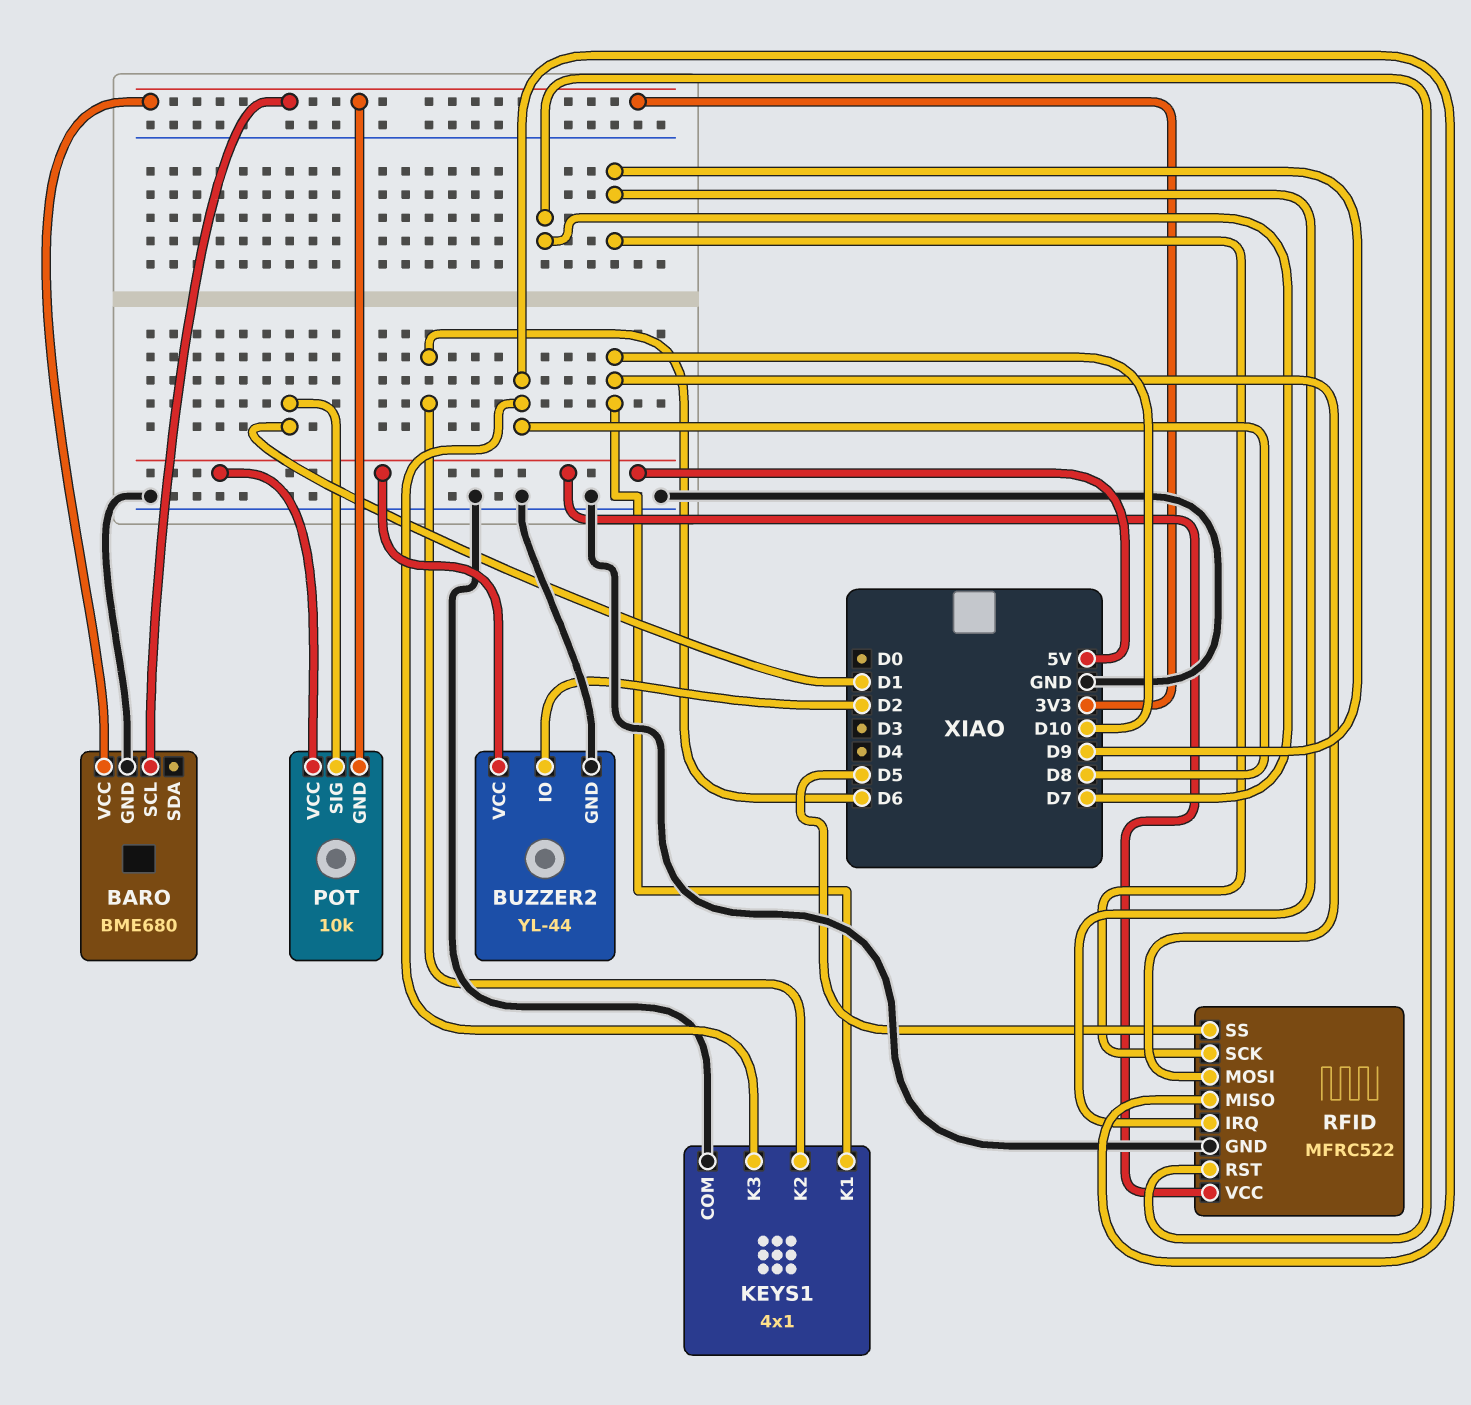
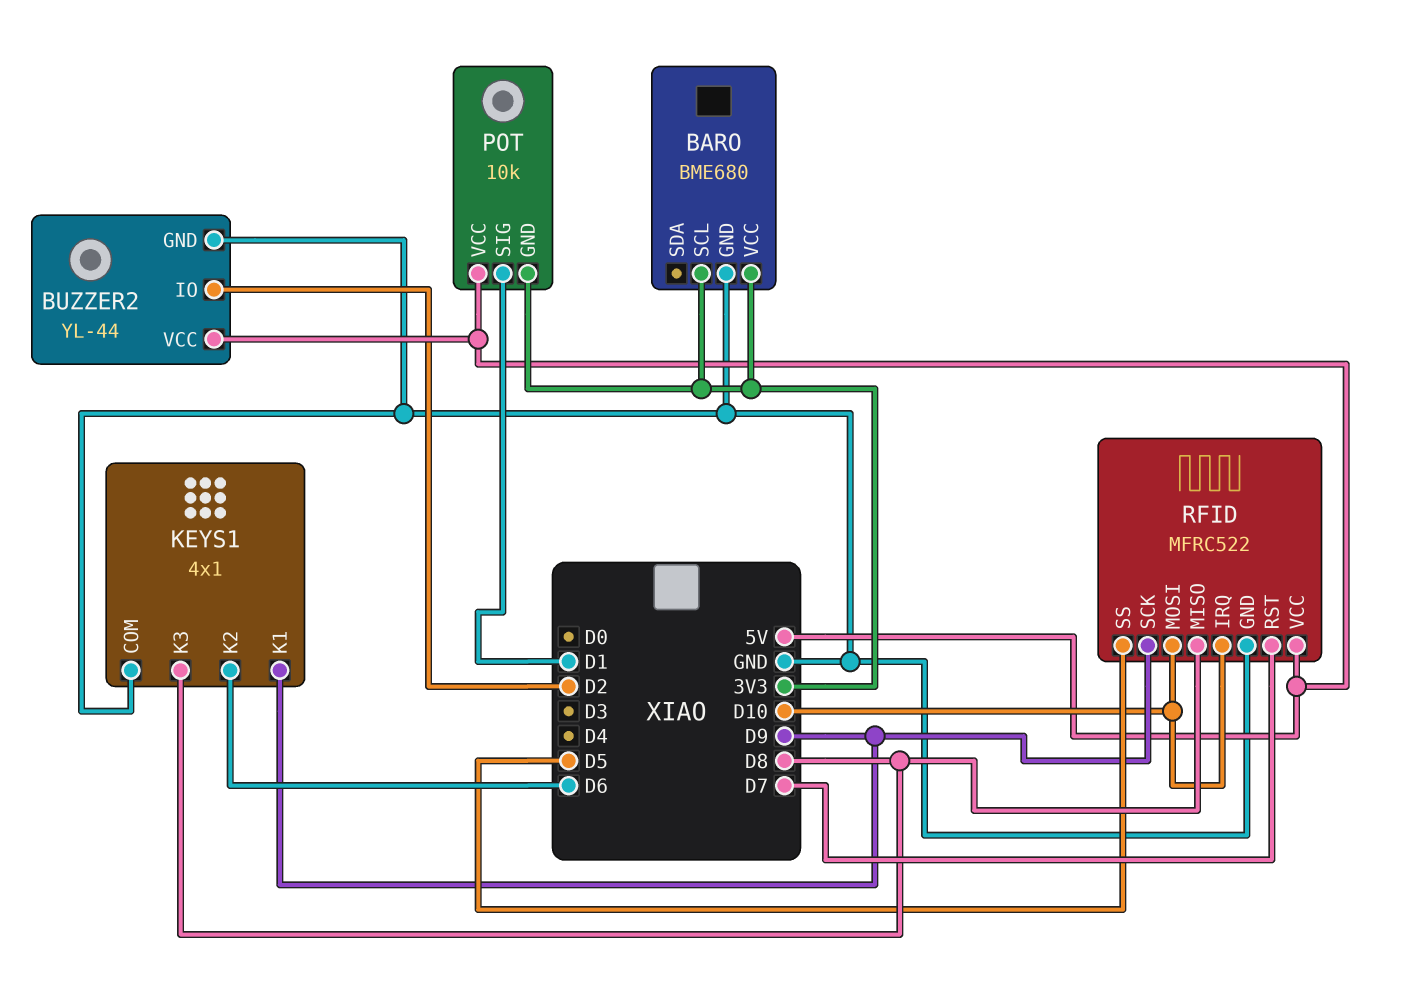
KEYS1 pin K1: D10 -> D9
RFID pin IRQ: D9 -> D10

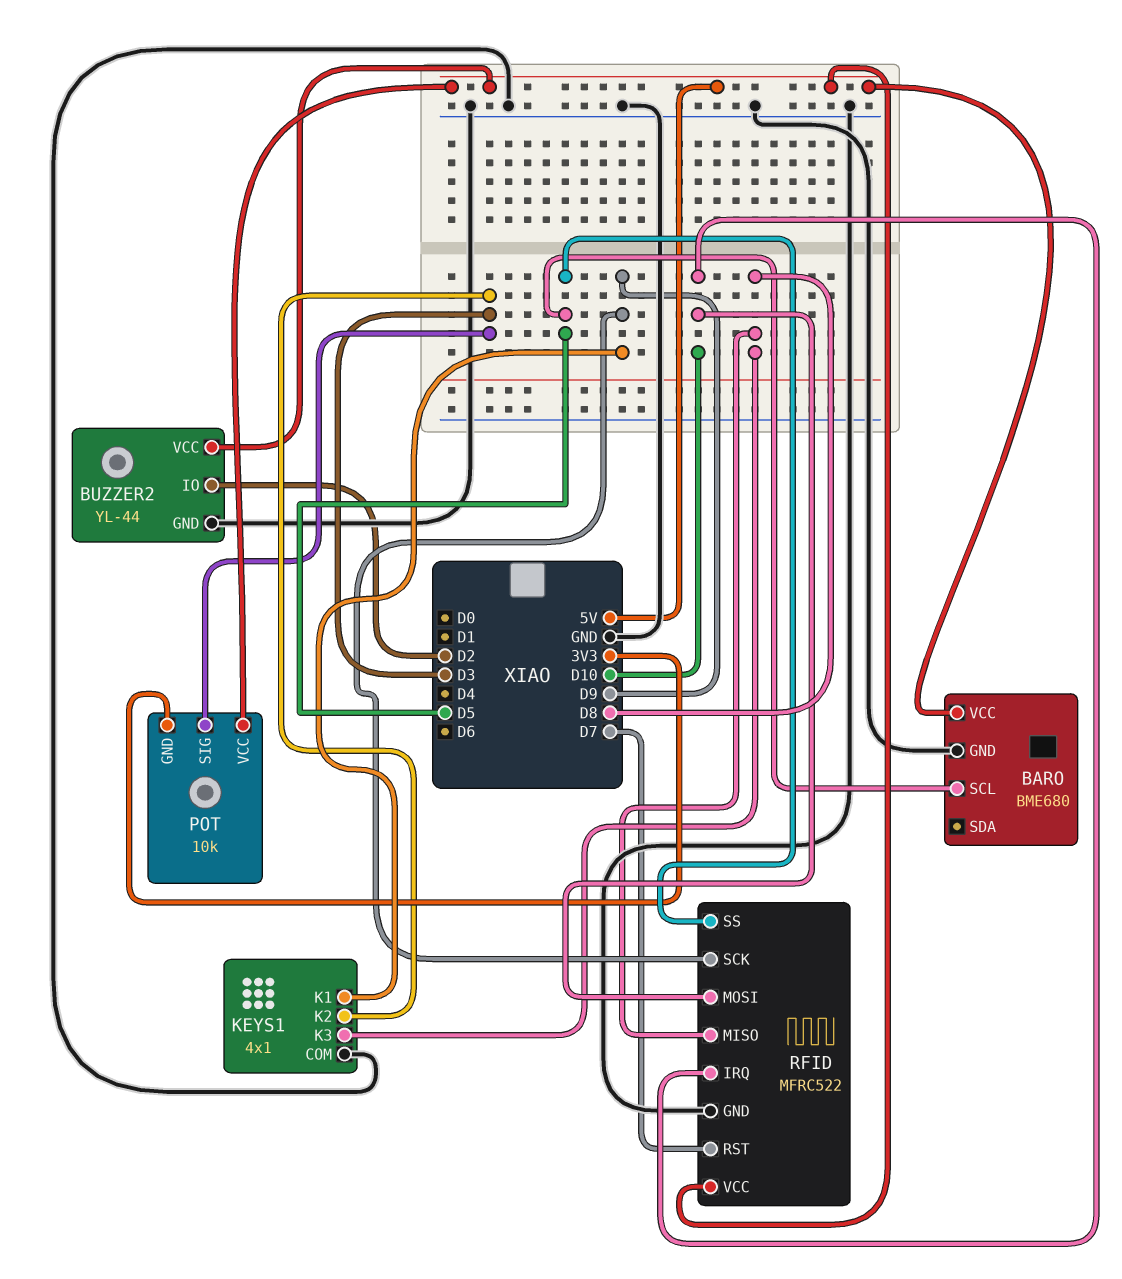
BARO pin SCL: 3V3 -> D5
BARO pin VCC: 3V3 -> 5V
KEYS1 pin K2: D6 -> D3
POT pin SIG: D1 -> D3

